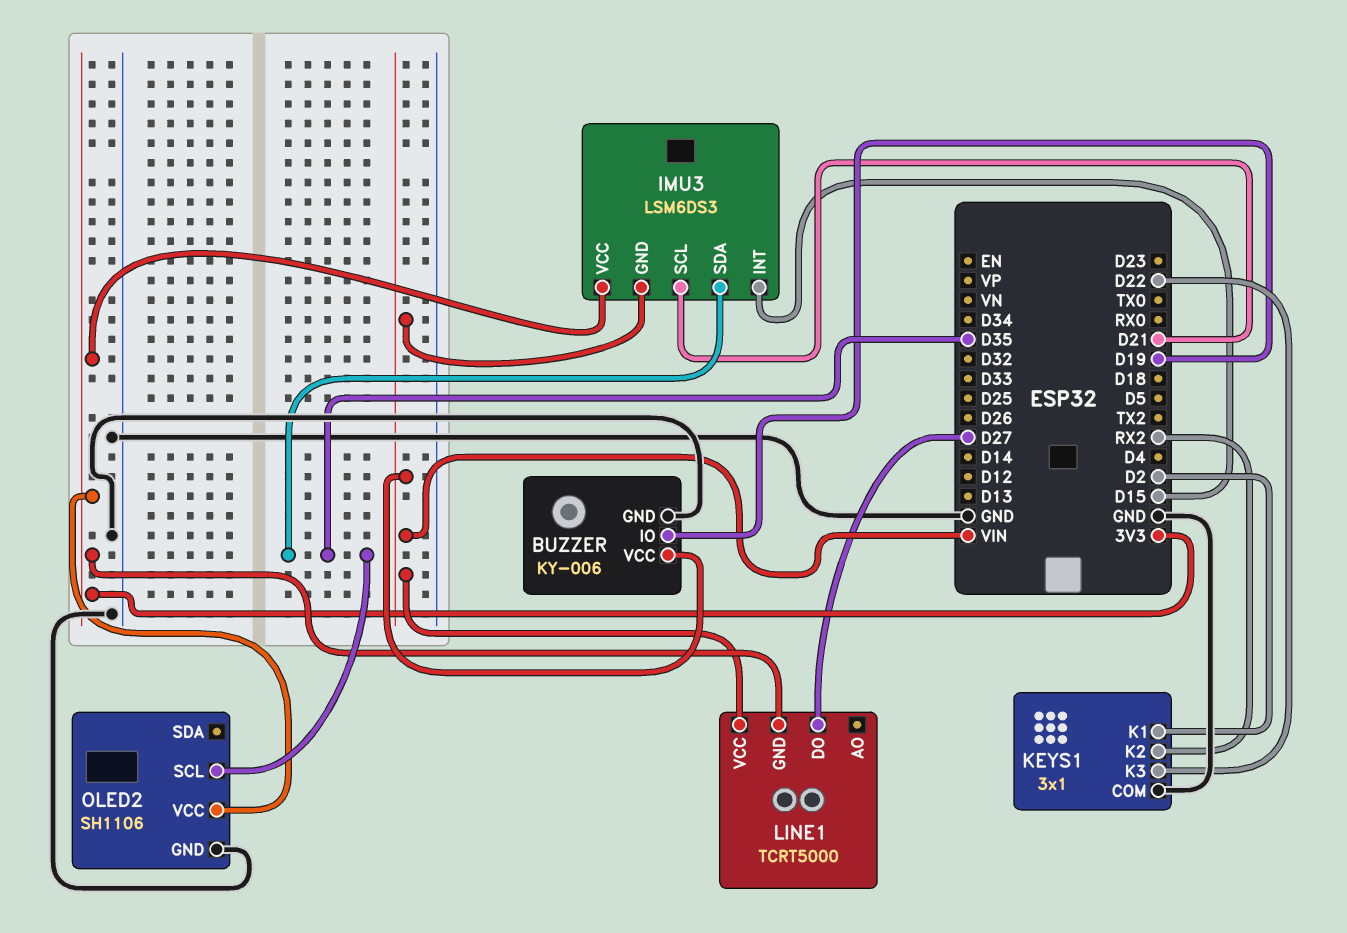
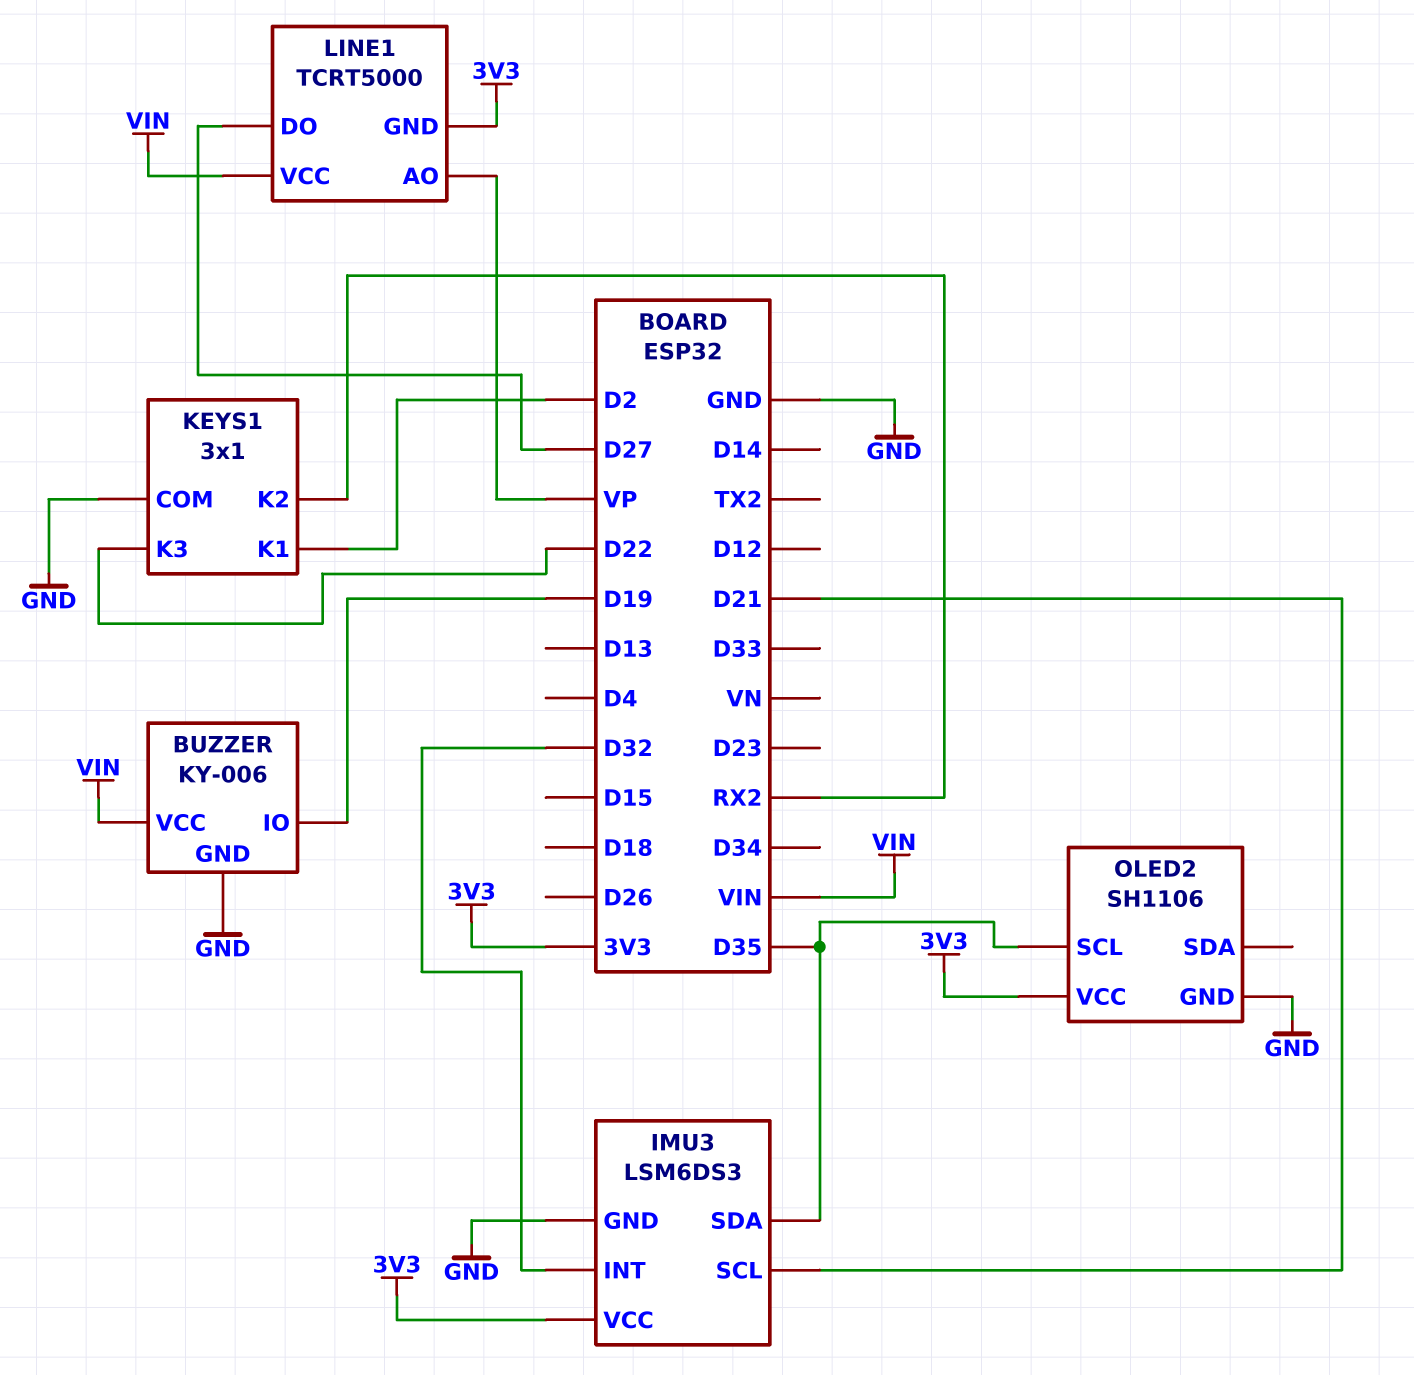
IMU3 pin GND: VIN -> GND
IMU3 pin INT: D15 -> D32
LINE1 pin AO: none -> VP

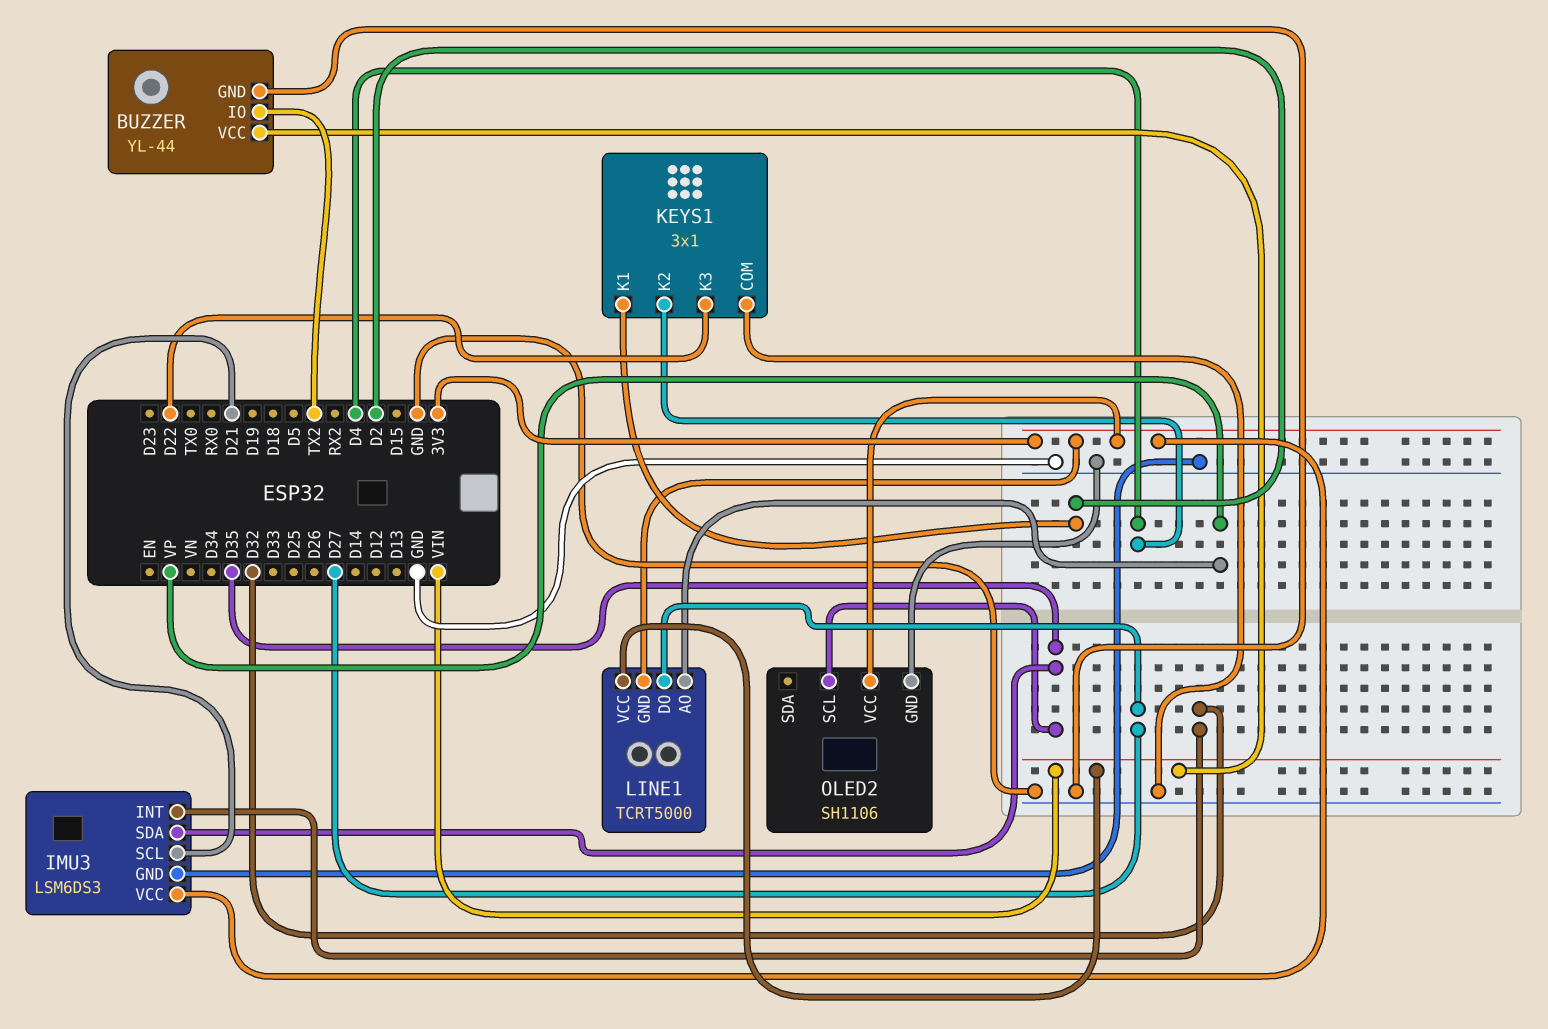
BUZZER: KY-006 -> YL-44
BUZZER pin IO: D19 -> TX2
KEYS1 pin K2: RX2 -> D4

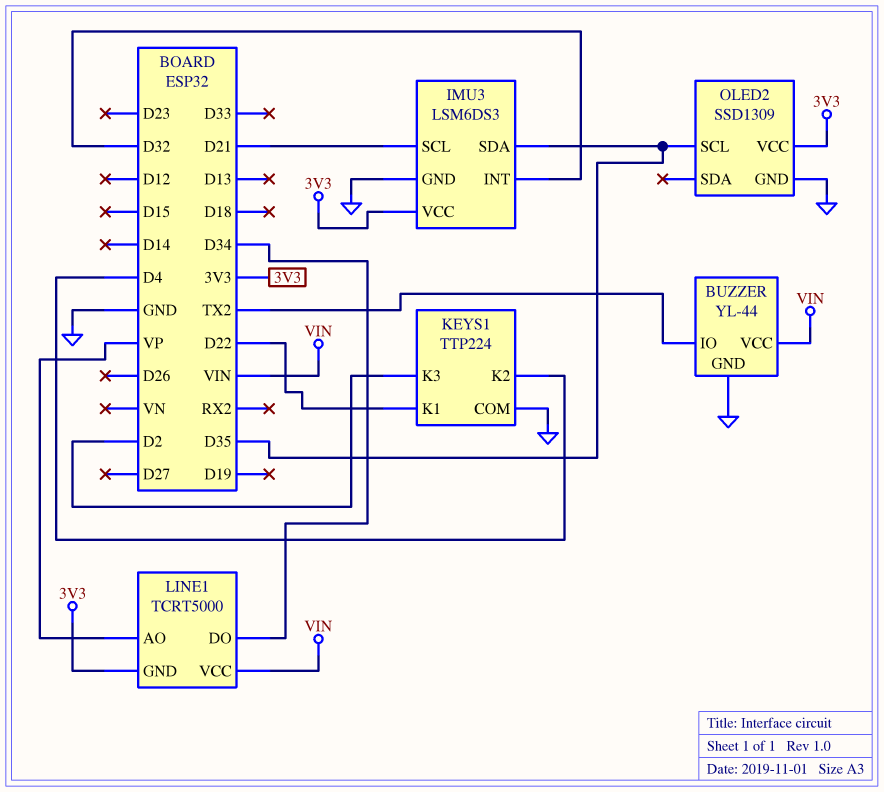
KEYS1: 3x1 -> TTP224
KEYS1 pin K1: D2 -> D22
KEYS1 pin K3: D22 -> D2
LINE1 pin DO: D27 -> D34
OLED2: SH1106 -> SSD1309

